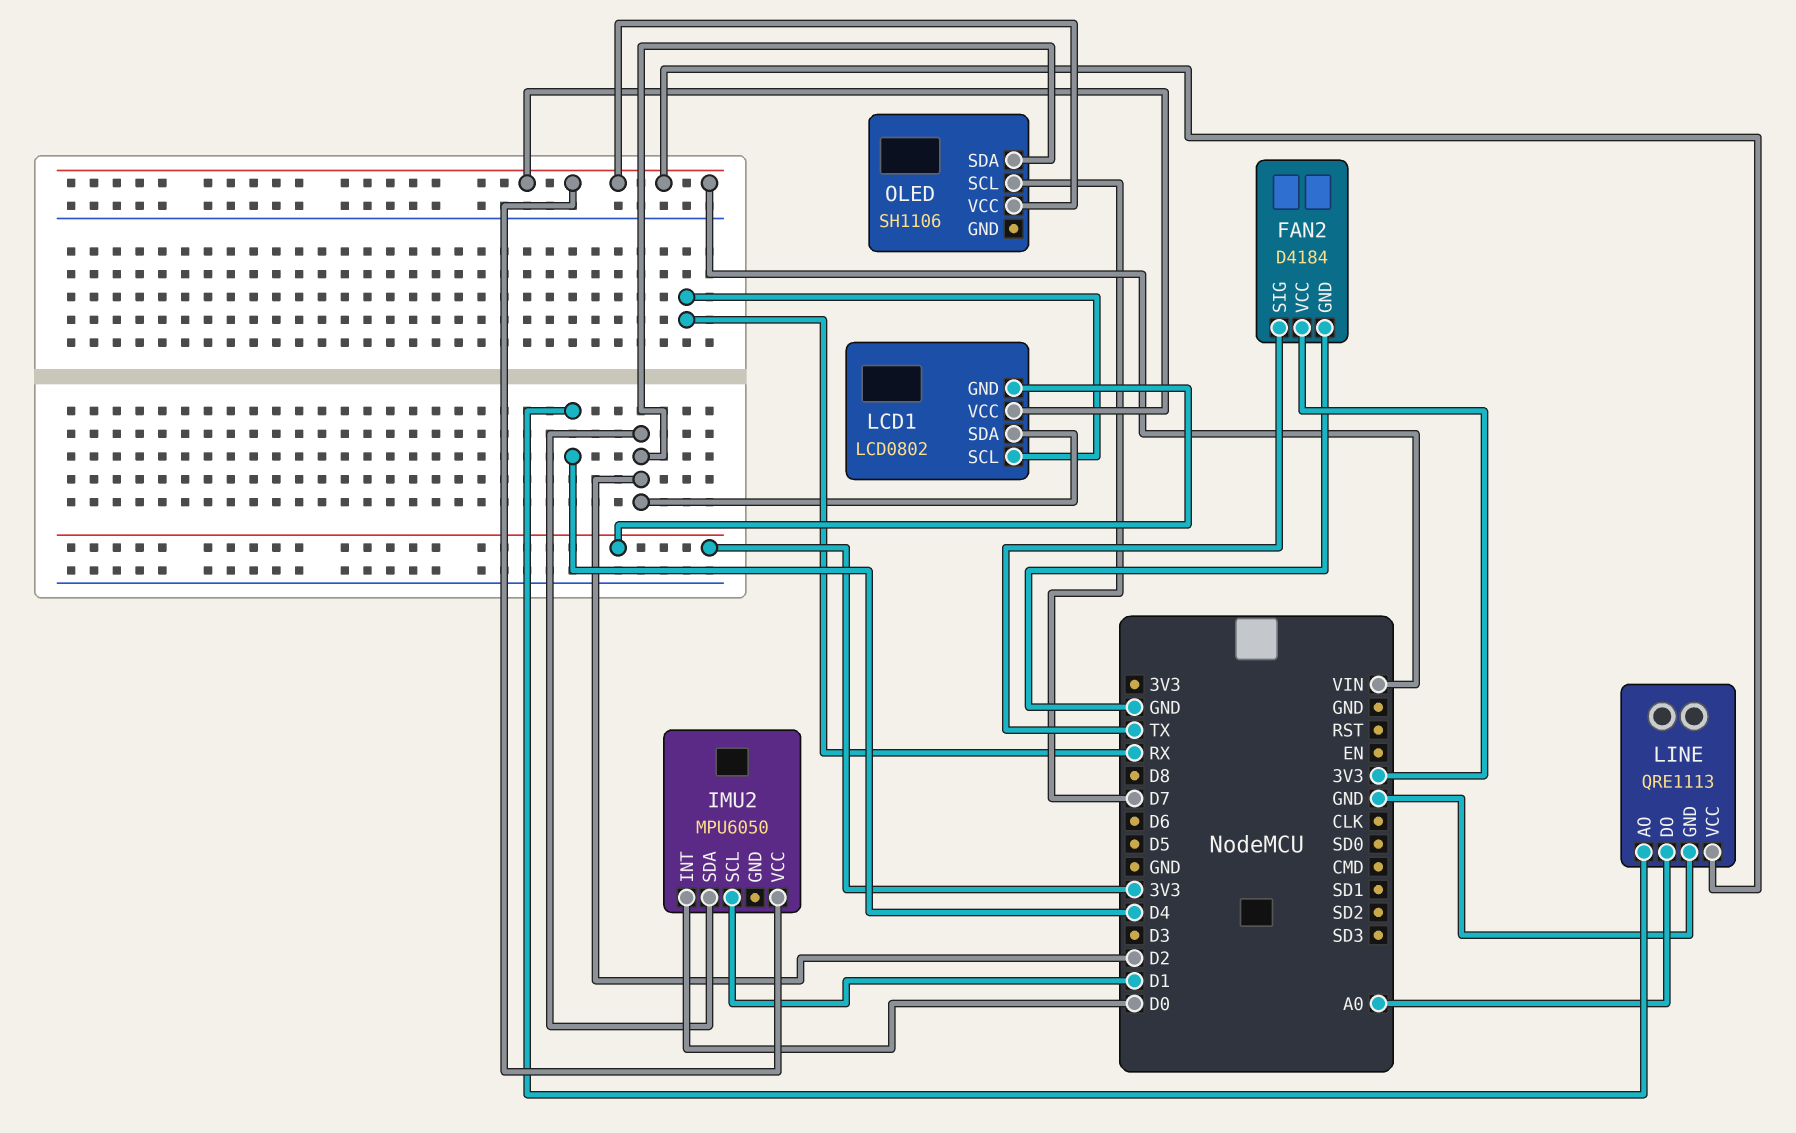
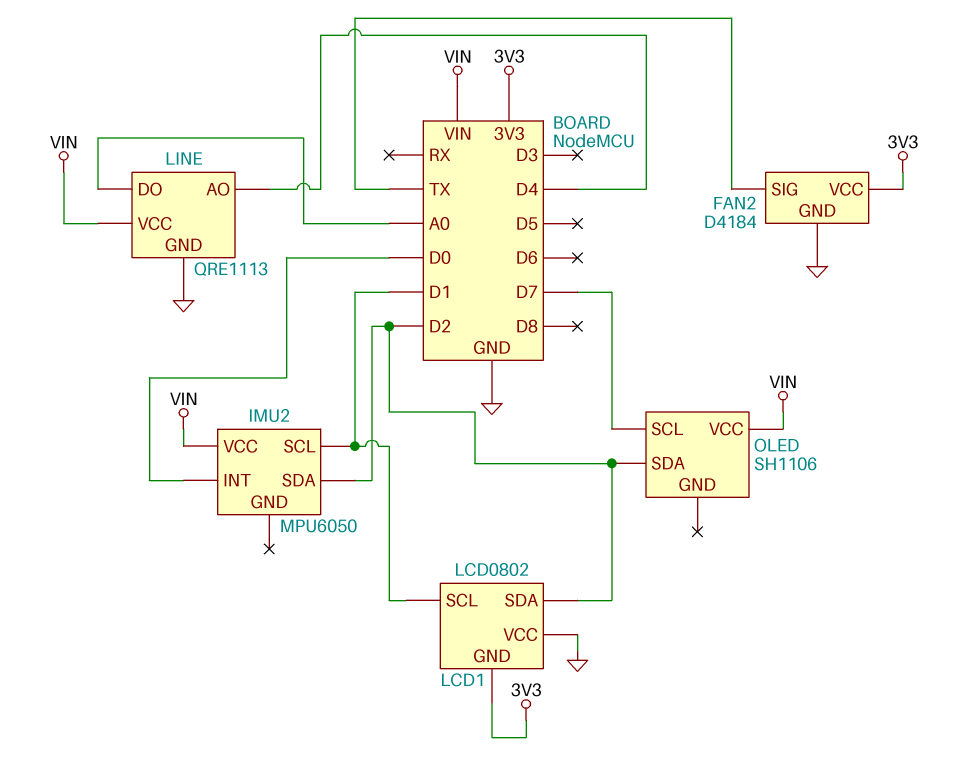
LCD1 pin SCL: RX -> D1
LCD1 pin VCC: VIN -> GND

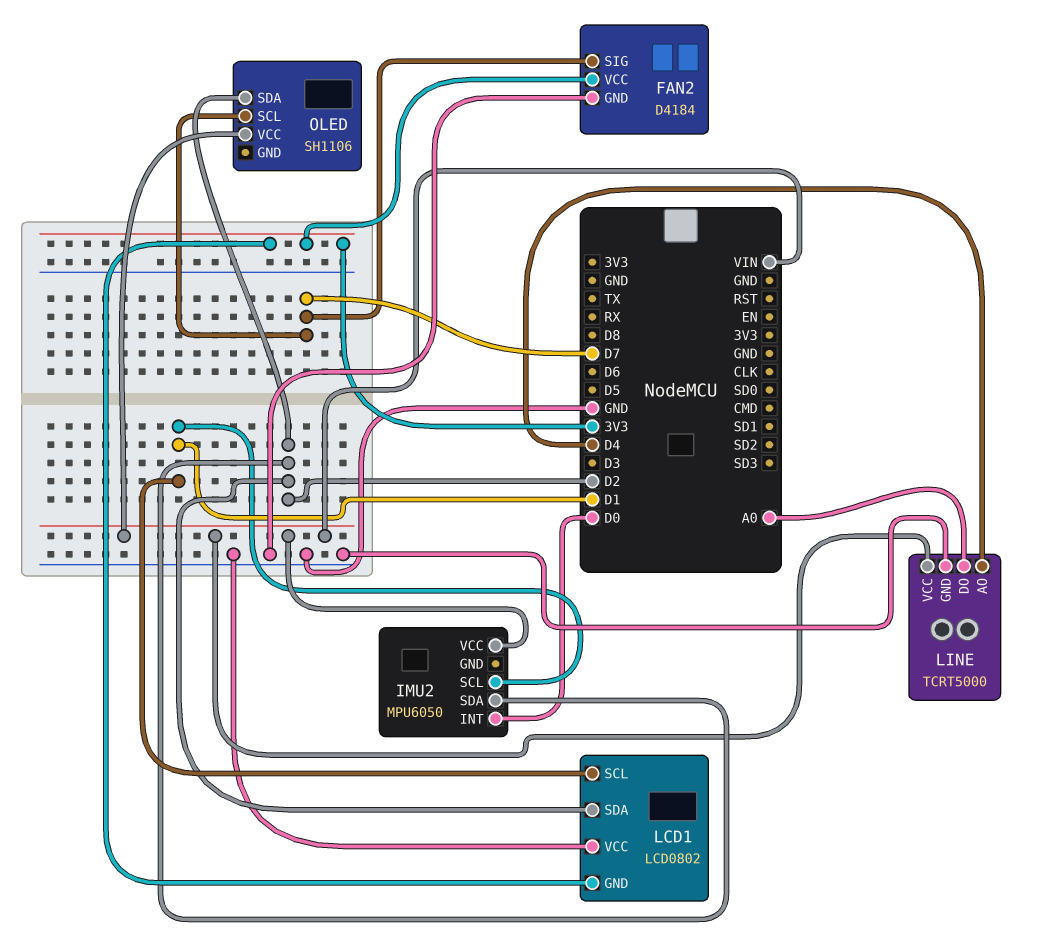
FAN2 pin SIG: TX -> D7
LINE: QRE1113 -> TCRT5000

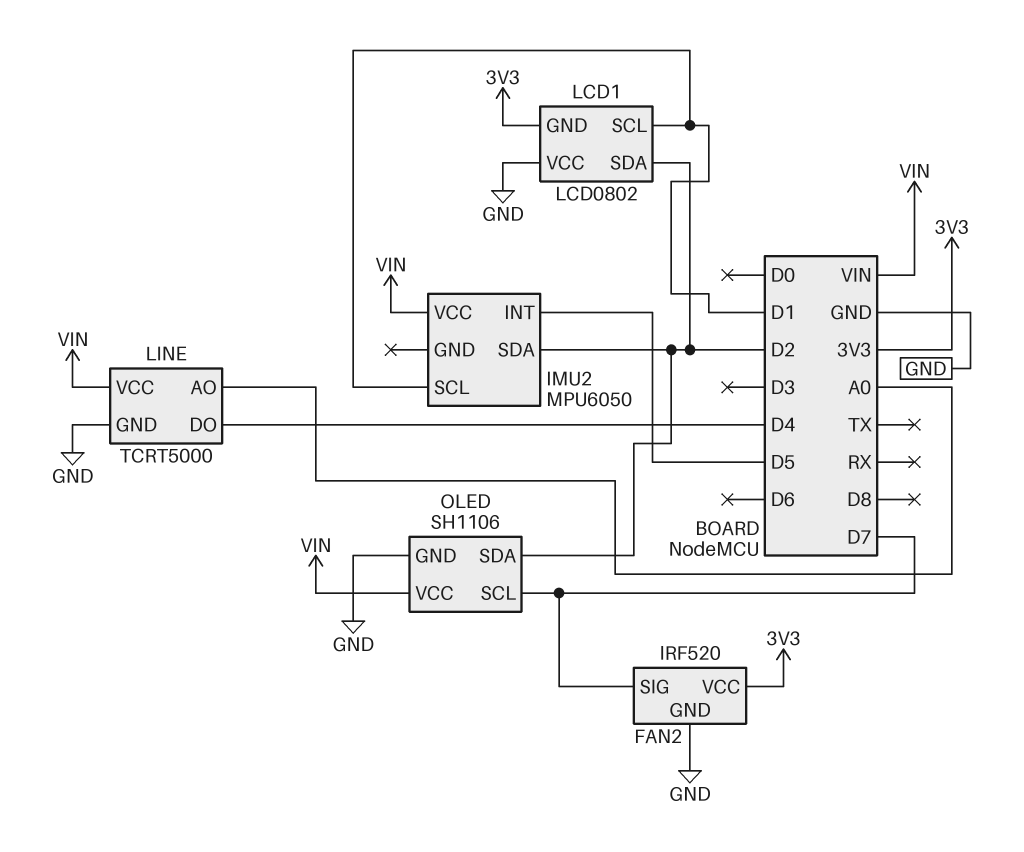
FAN2: D4184 -> IRF520
IMU2 pin INT: D0 -> D5
LINE pin AO: D4 -> A0
LINE pin DO: A0 -> D4
OLED pin GND: none -> GND

